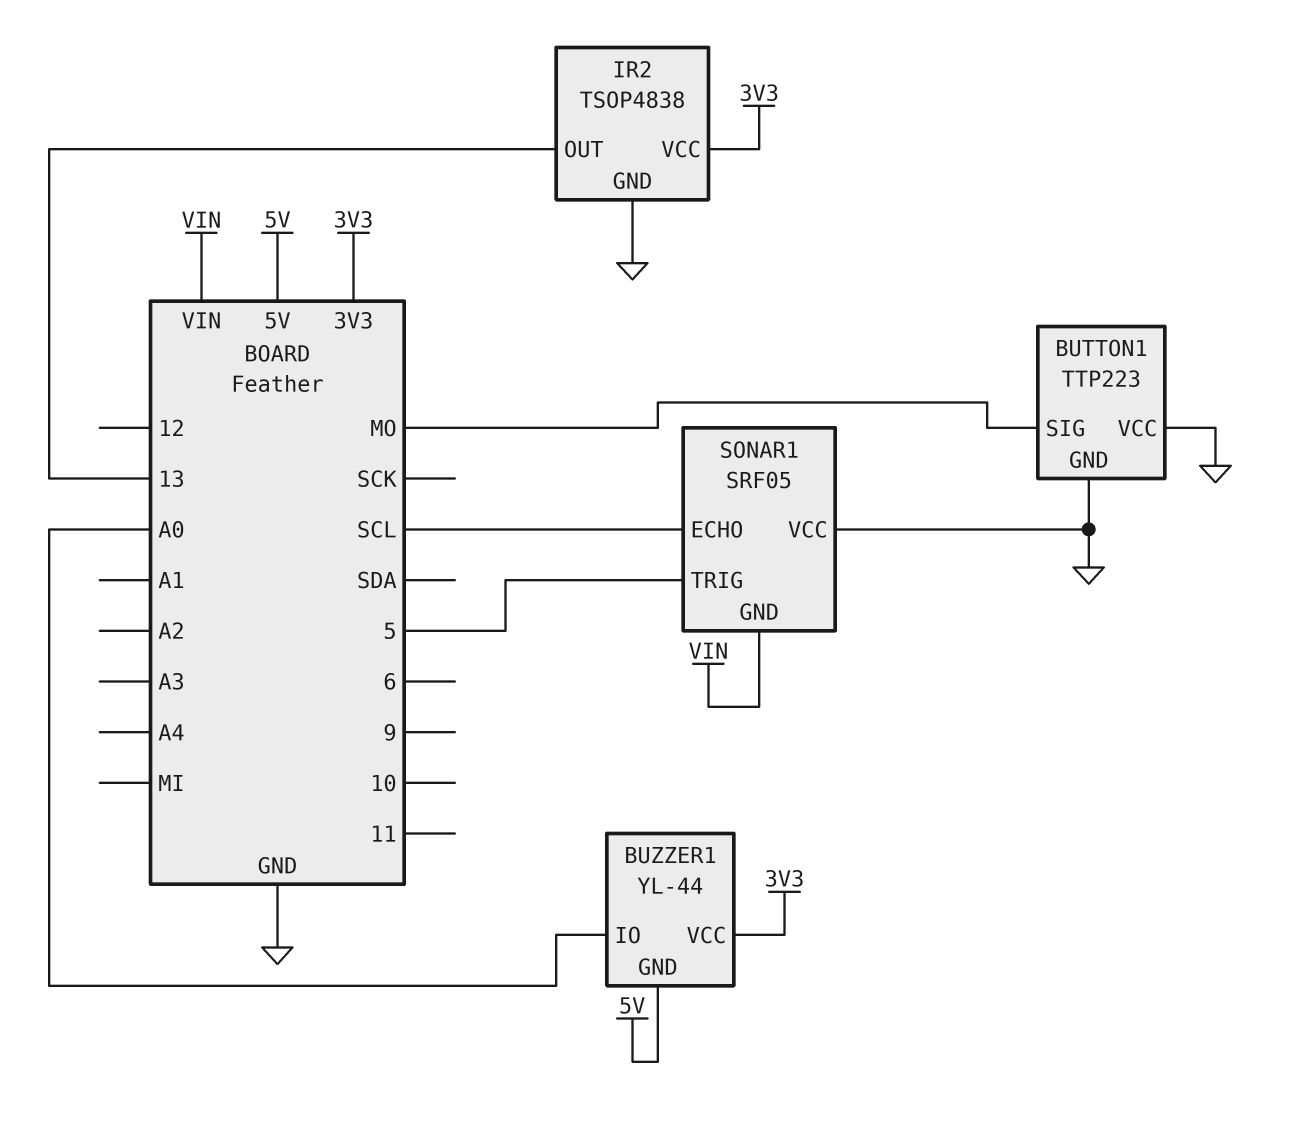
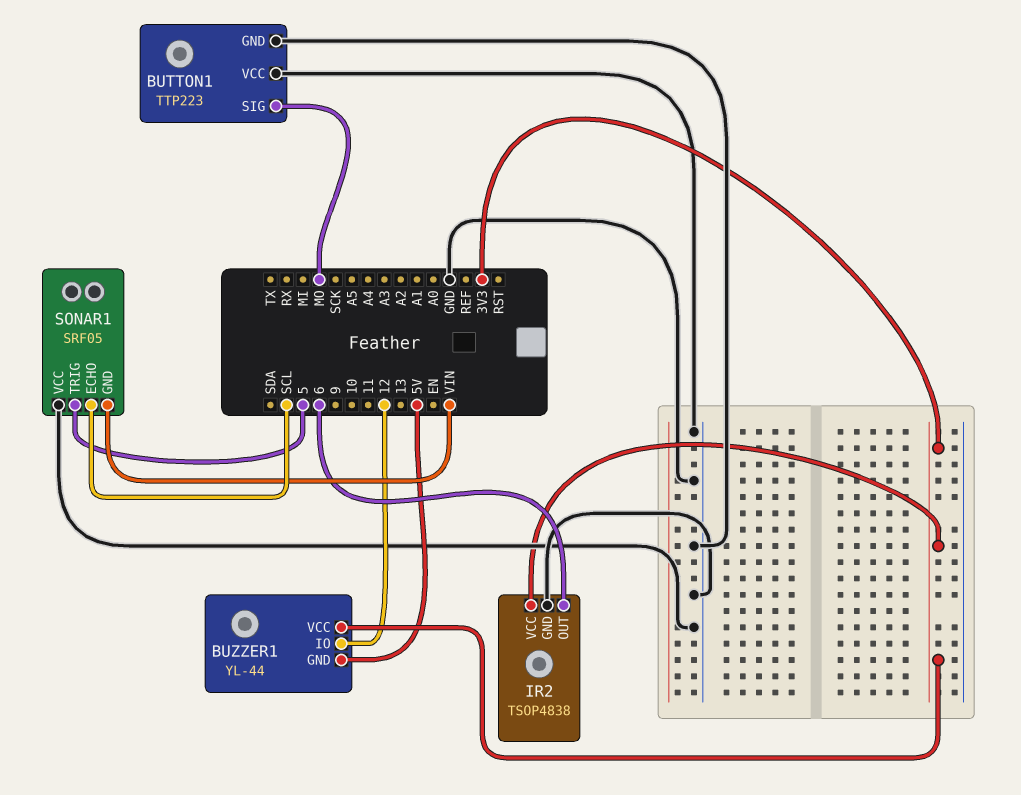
BUZZER1 pin IO: A0 -> 12
IR2 pin OUT: 13 -> 6

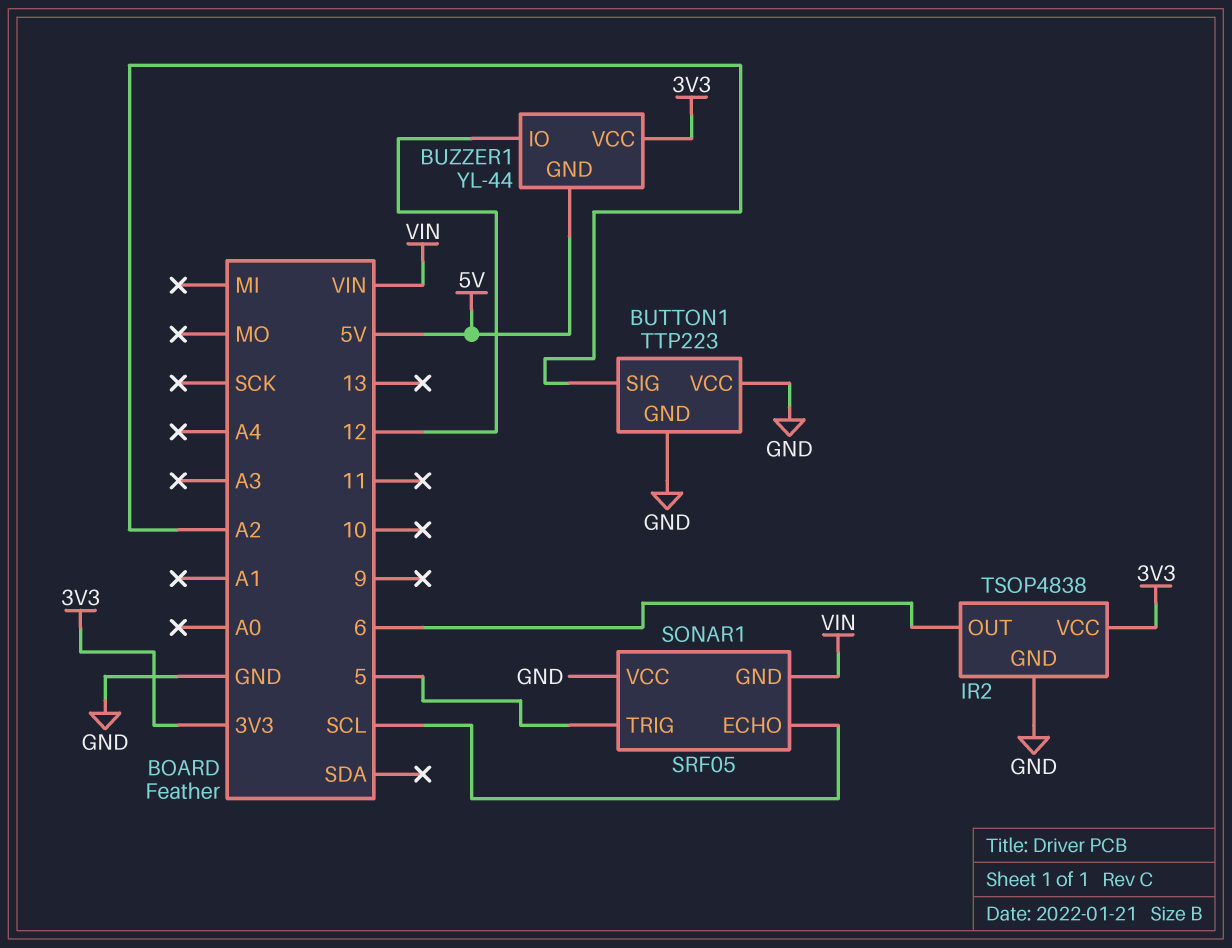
BUTTON1 pin SIG: MO -> A2

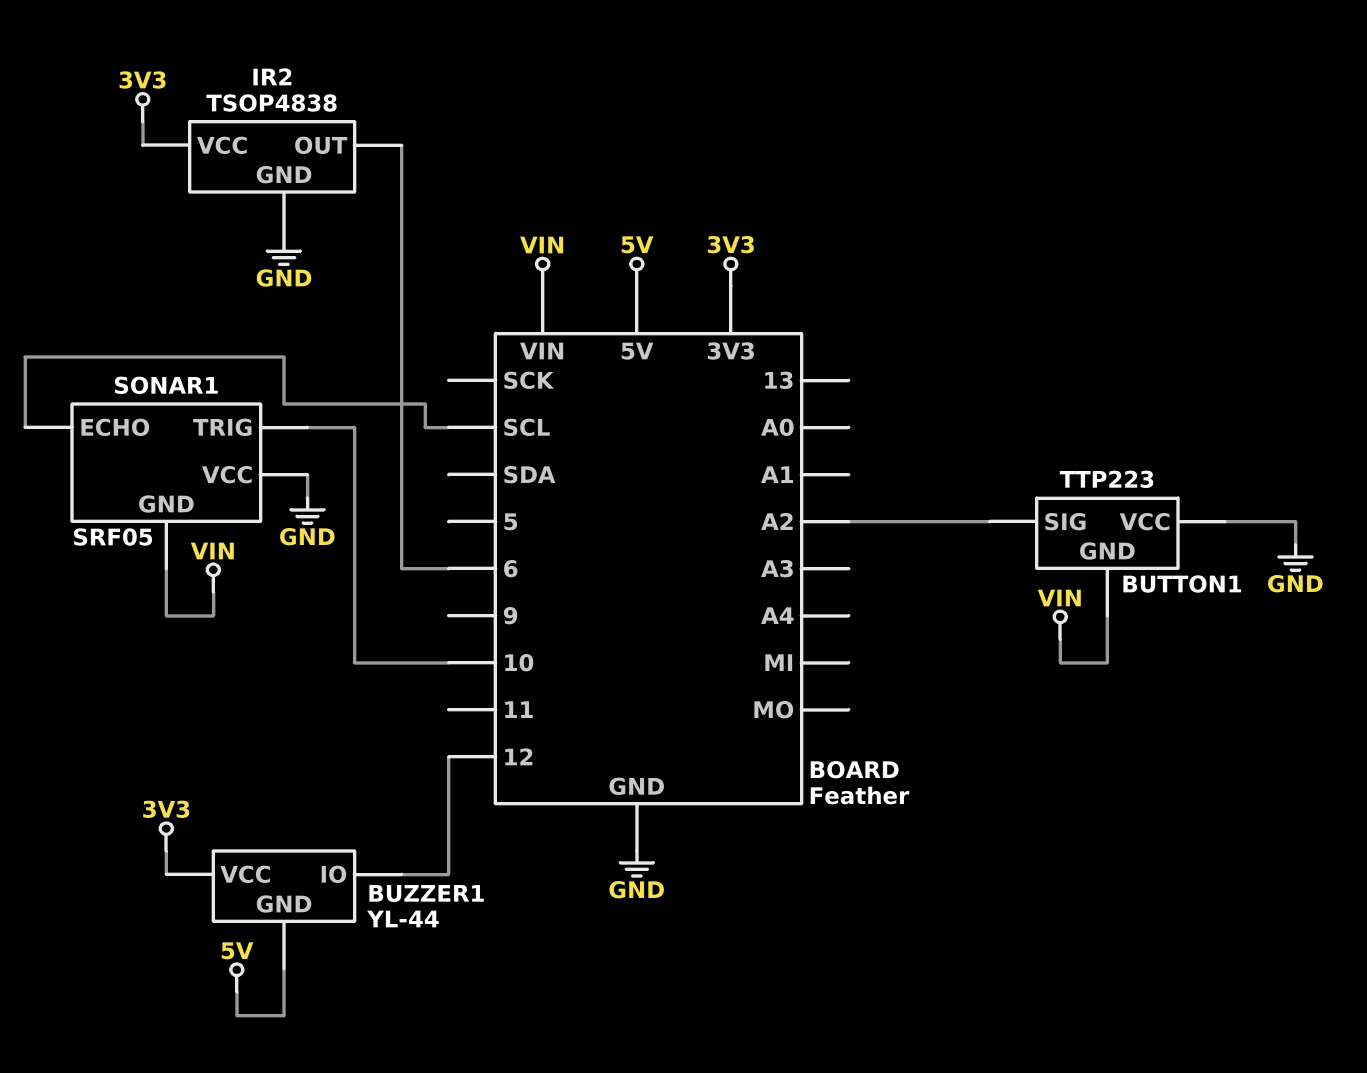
BUTTON1 pin GND: GND -> VIN
SONAR1 pin TRIG: 5 -> 10

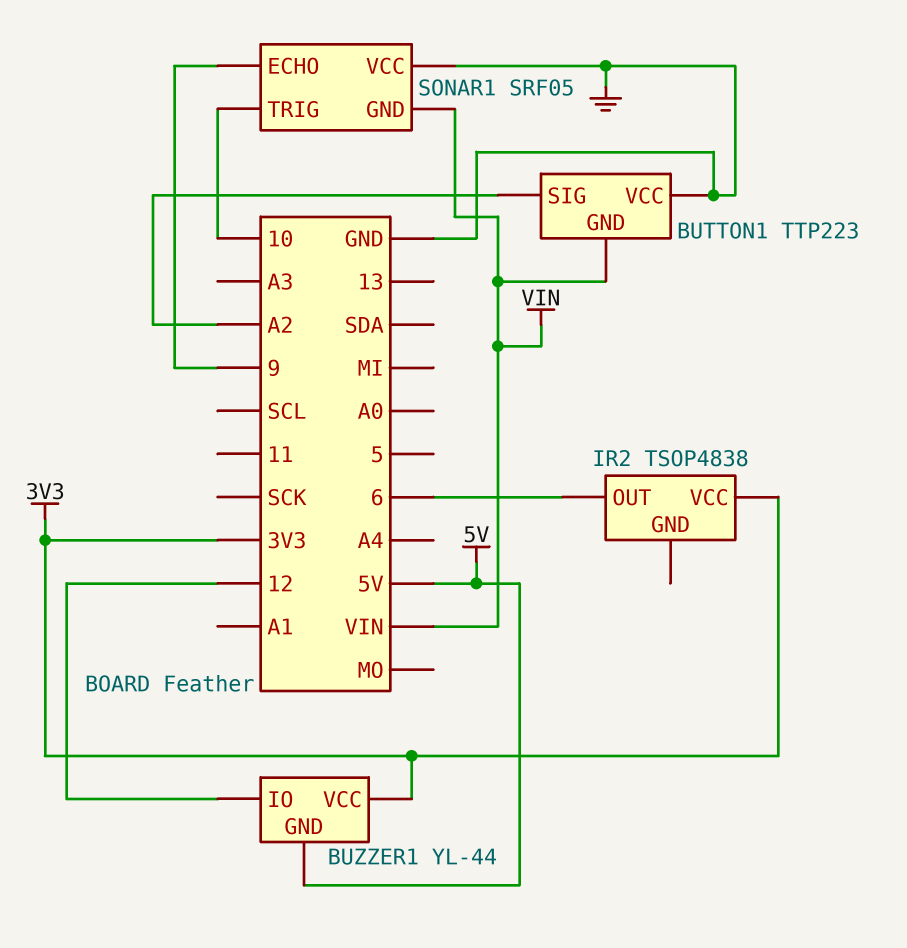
IR2 pin GND: GND -> none
SONAR1 pin ECHO: SCL -> 9

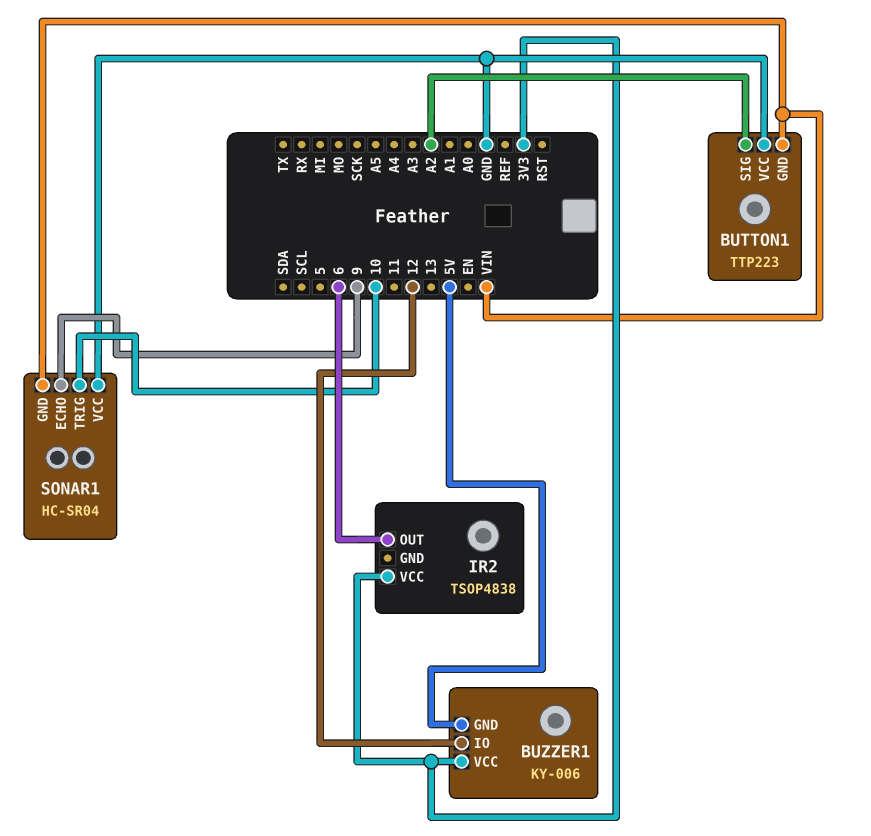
BUZZER1: YL-44 -> KY-006
SONAR1: SRF05 -> HC-SR04

